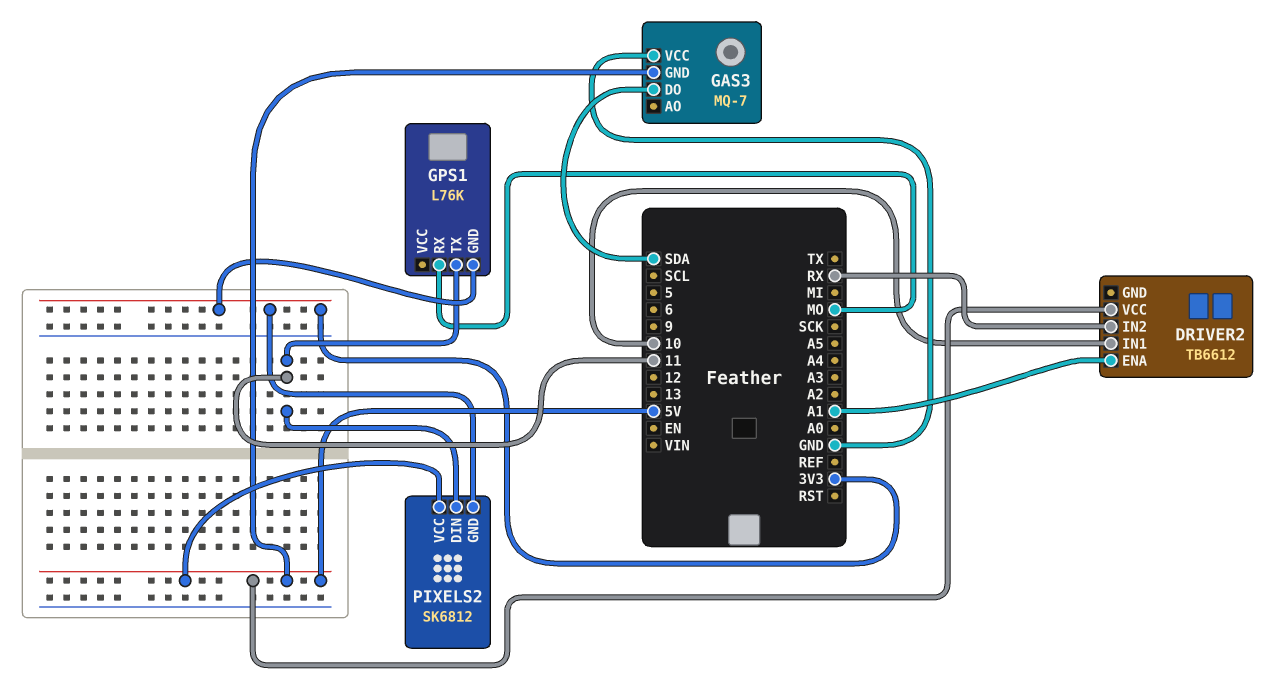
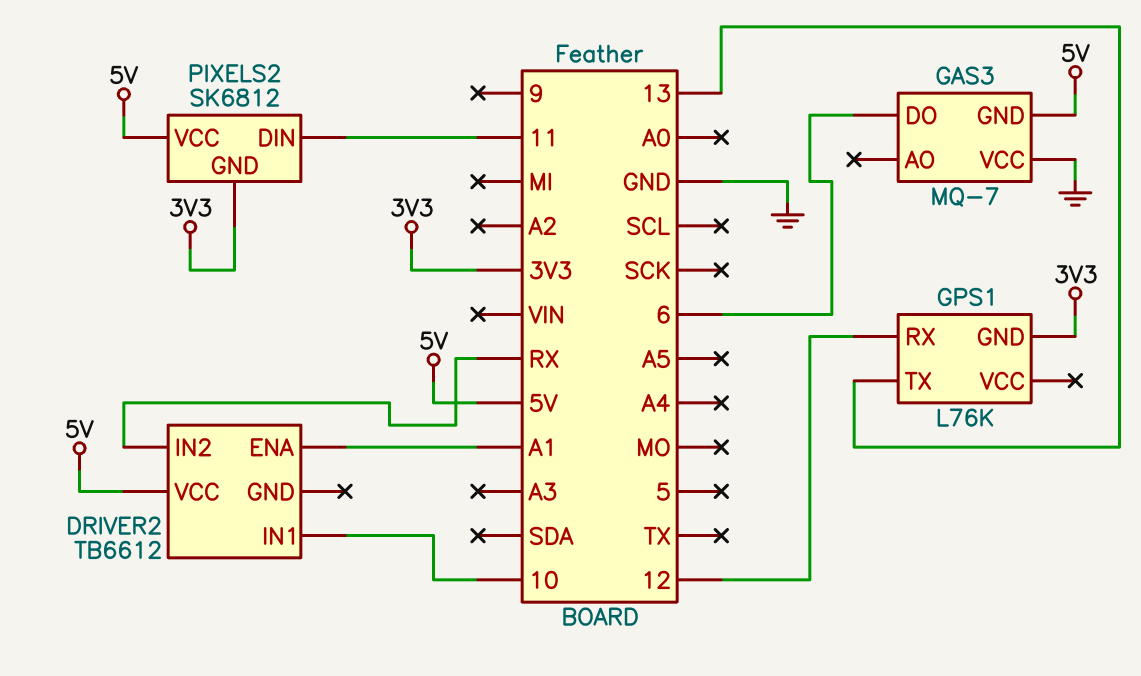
GAS3 pin DO: SDA -> 6
GPS1 pin RX: MO -> 12
GPS1 pin TX: 11 -> 13

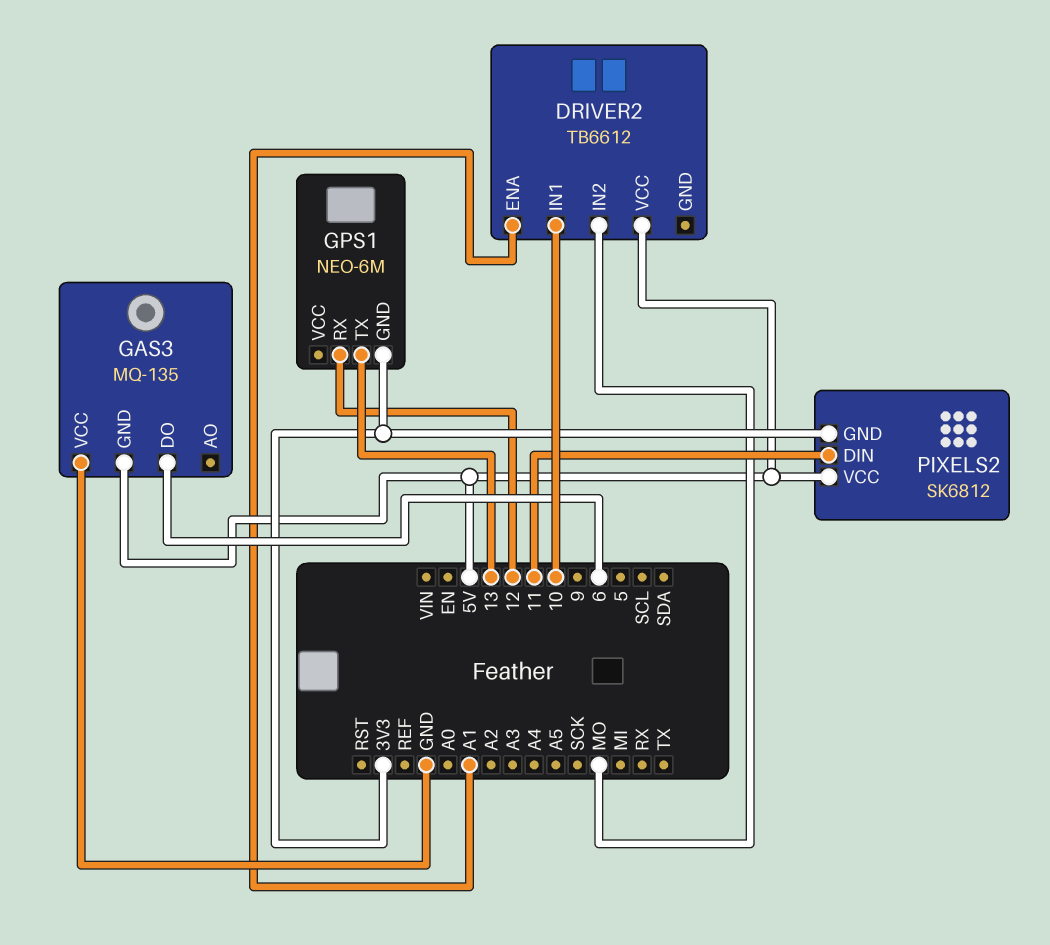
DRIVER2 pin IN2: RX -> MO
GAS3: MQ-7 -> MQ-135
GPS1: L76K -> NEO-6M

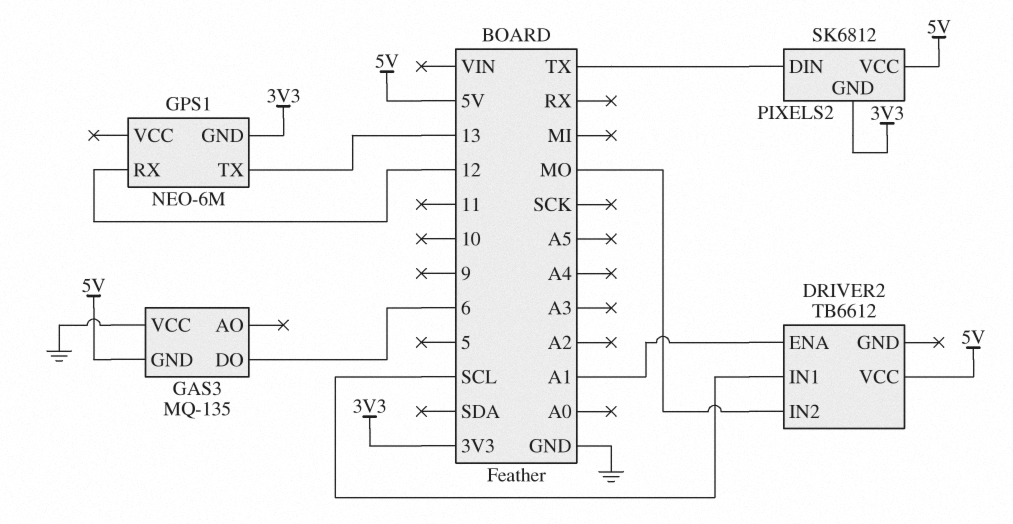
DRIVER2 pin IN1: 10 -> SCL
PIXELS2 pin DIN: 11 -> TX

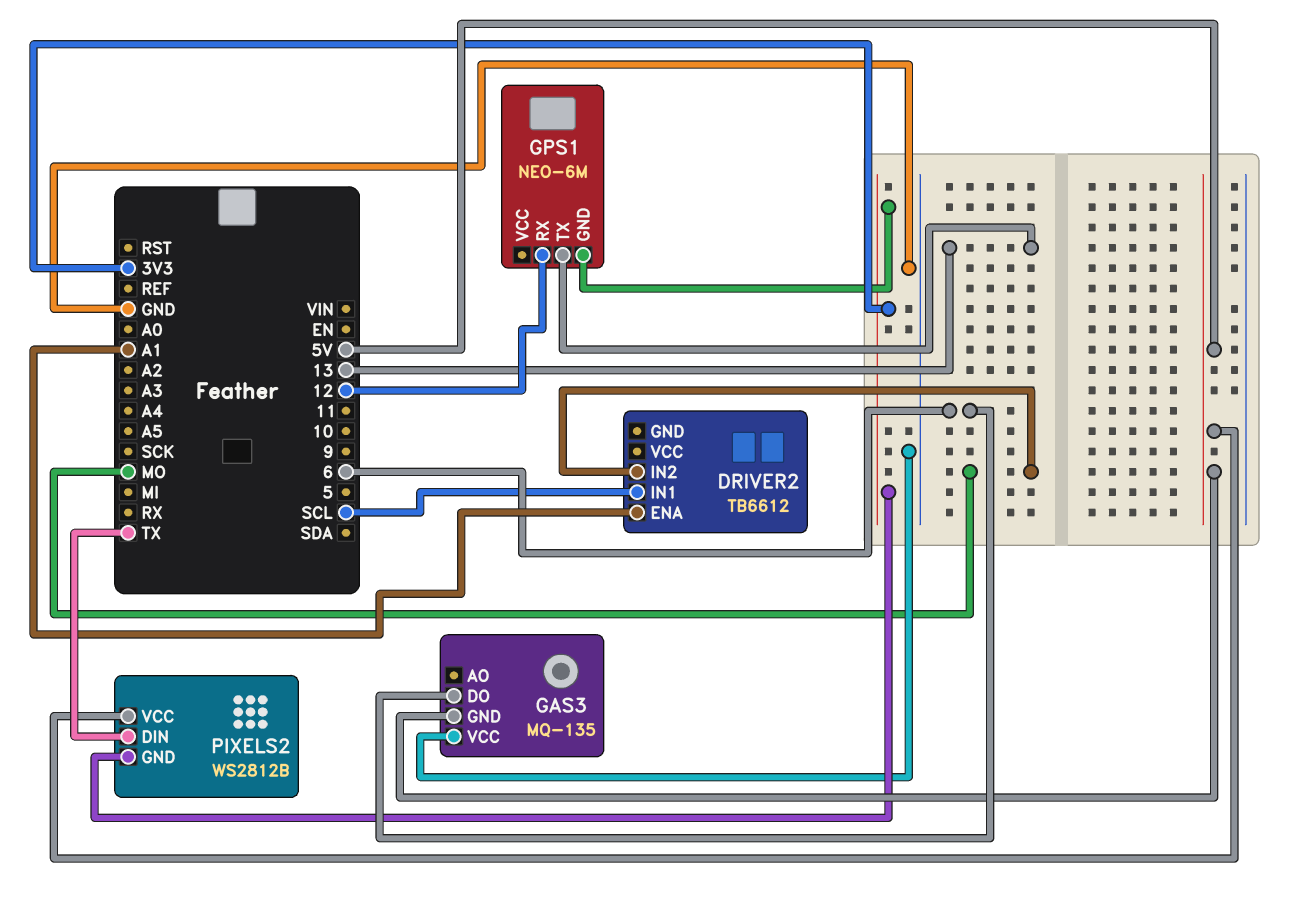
DRIVER2 pin VCC: 5V -> none
PIXELS2: SK6812 -> WS2812B

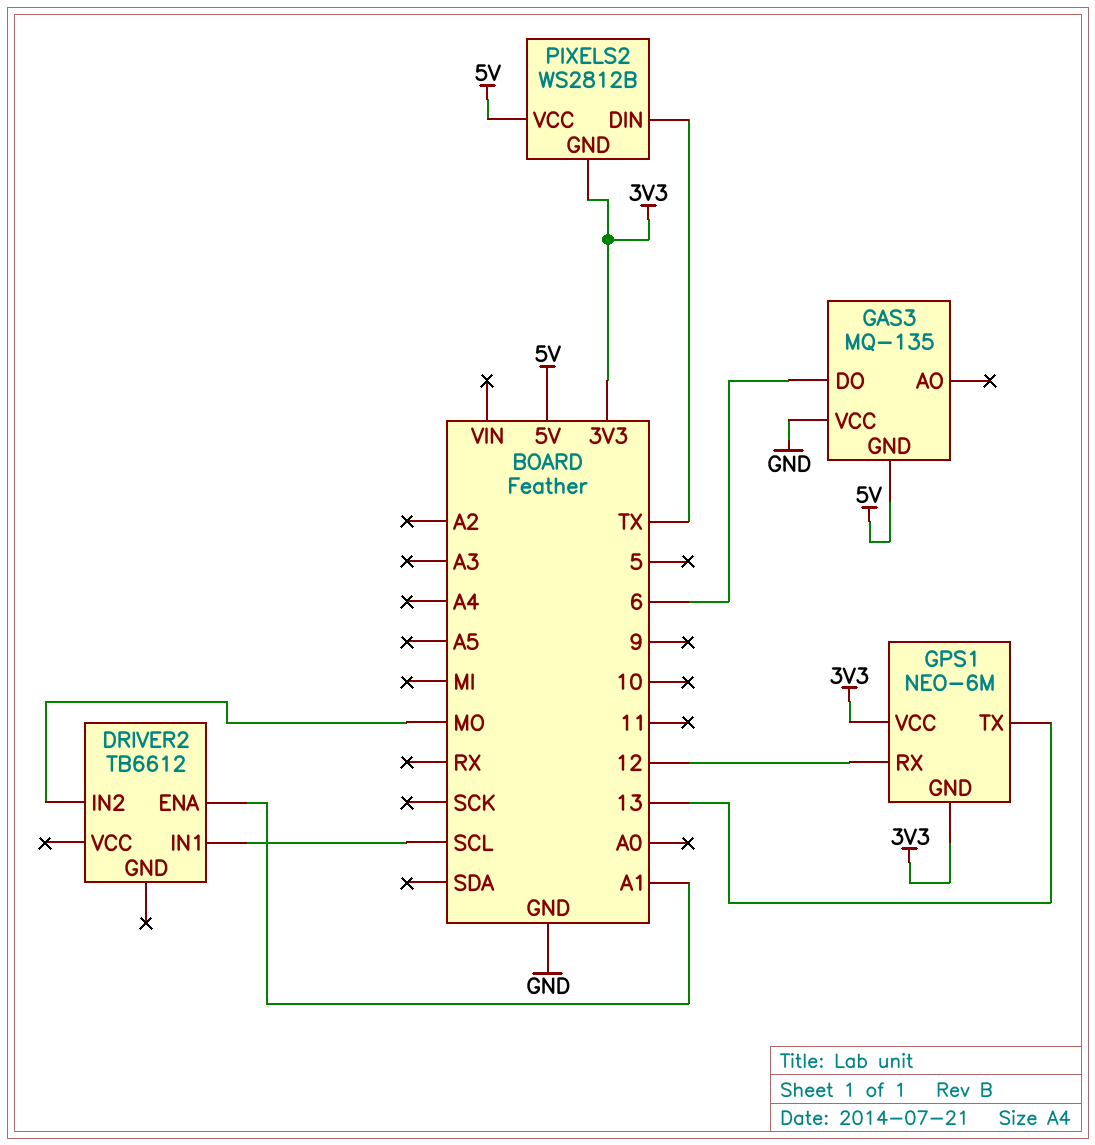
GPS1 pin VCC: none -> 3V3

